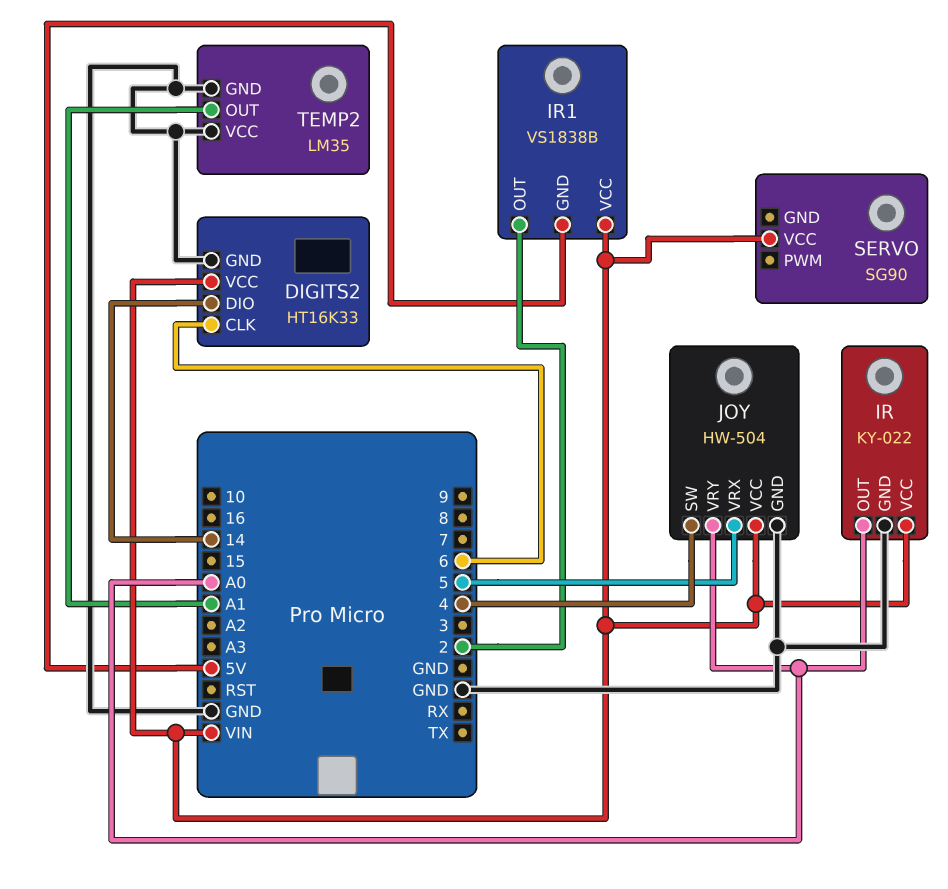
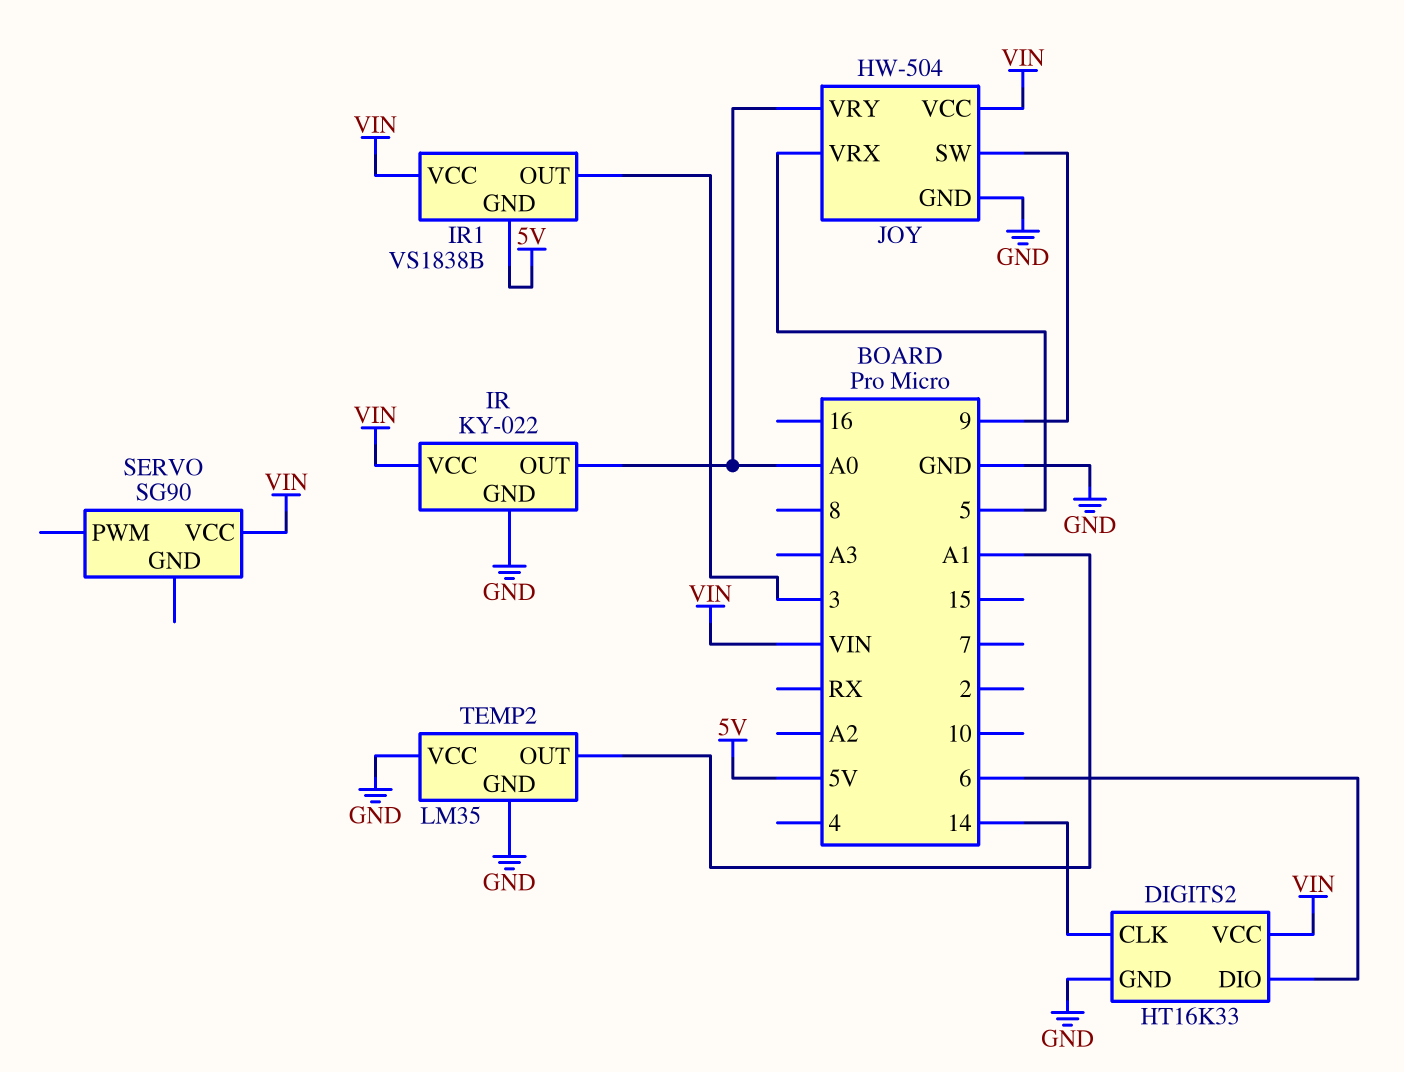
DIGITS2 pin CLK: 6 -> 14
DIGITS2 pin DIO: 14 -> 6
IR1 pin OUT: 2 -> 3
JOY pin SW: 4 -> 9

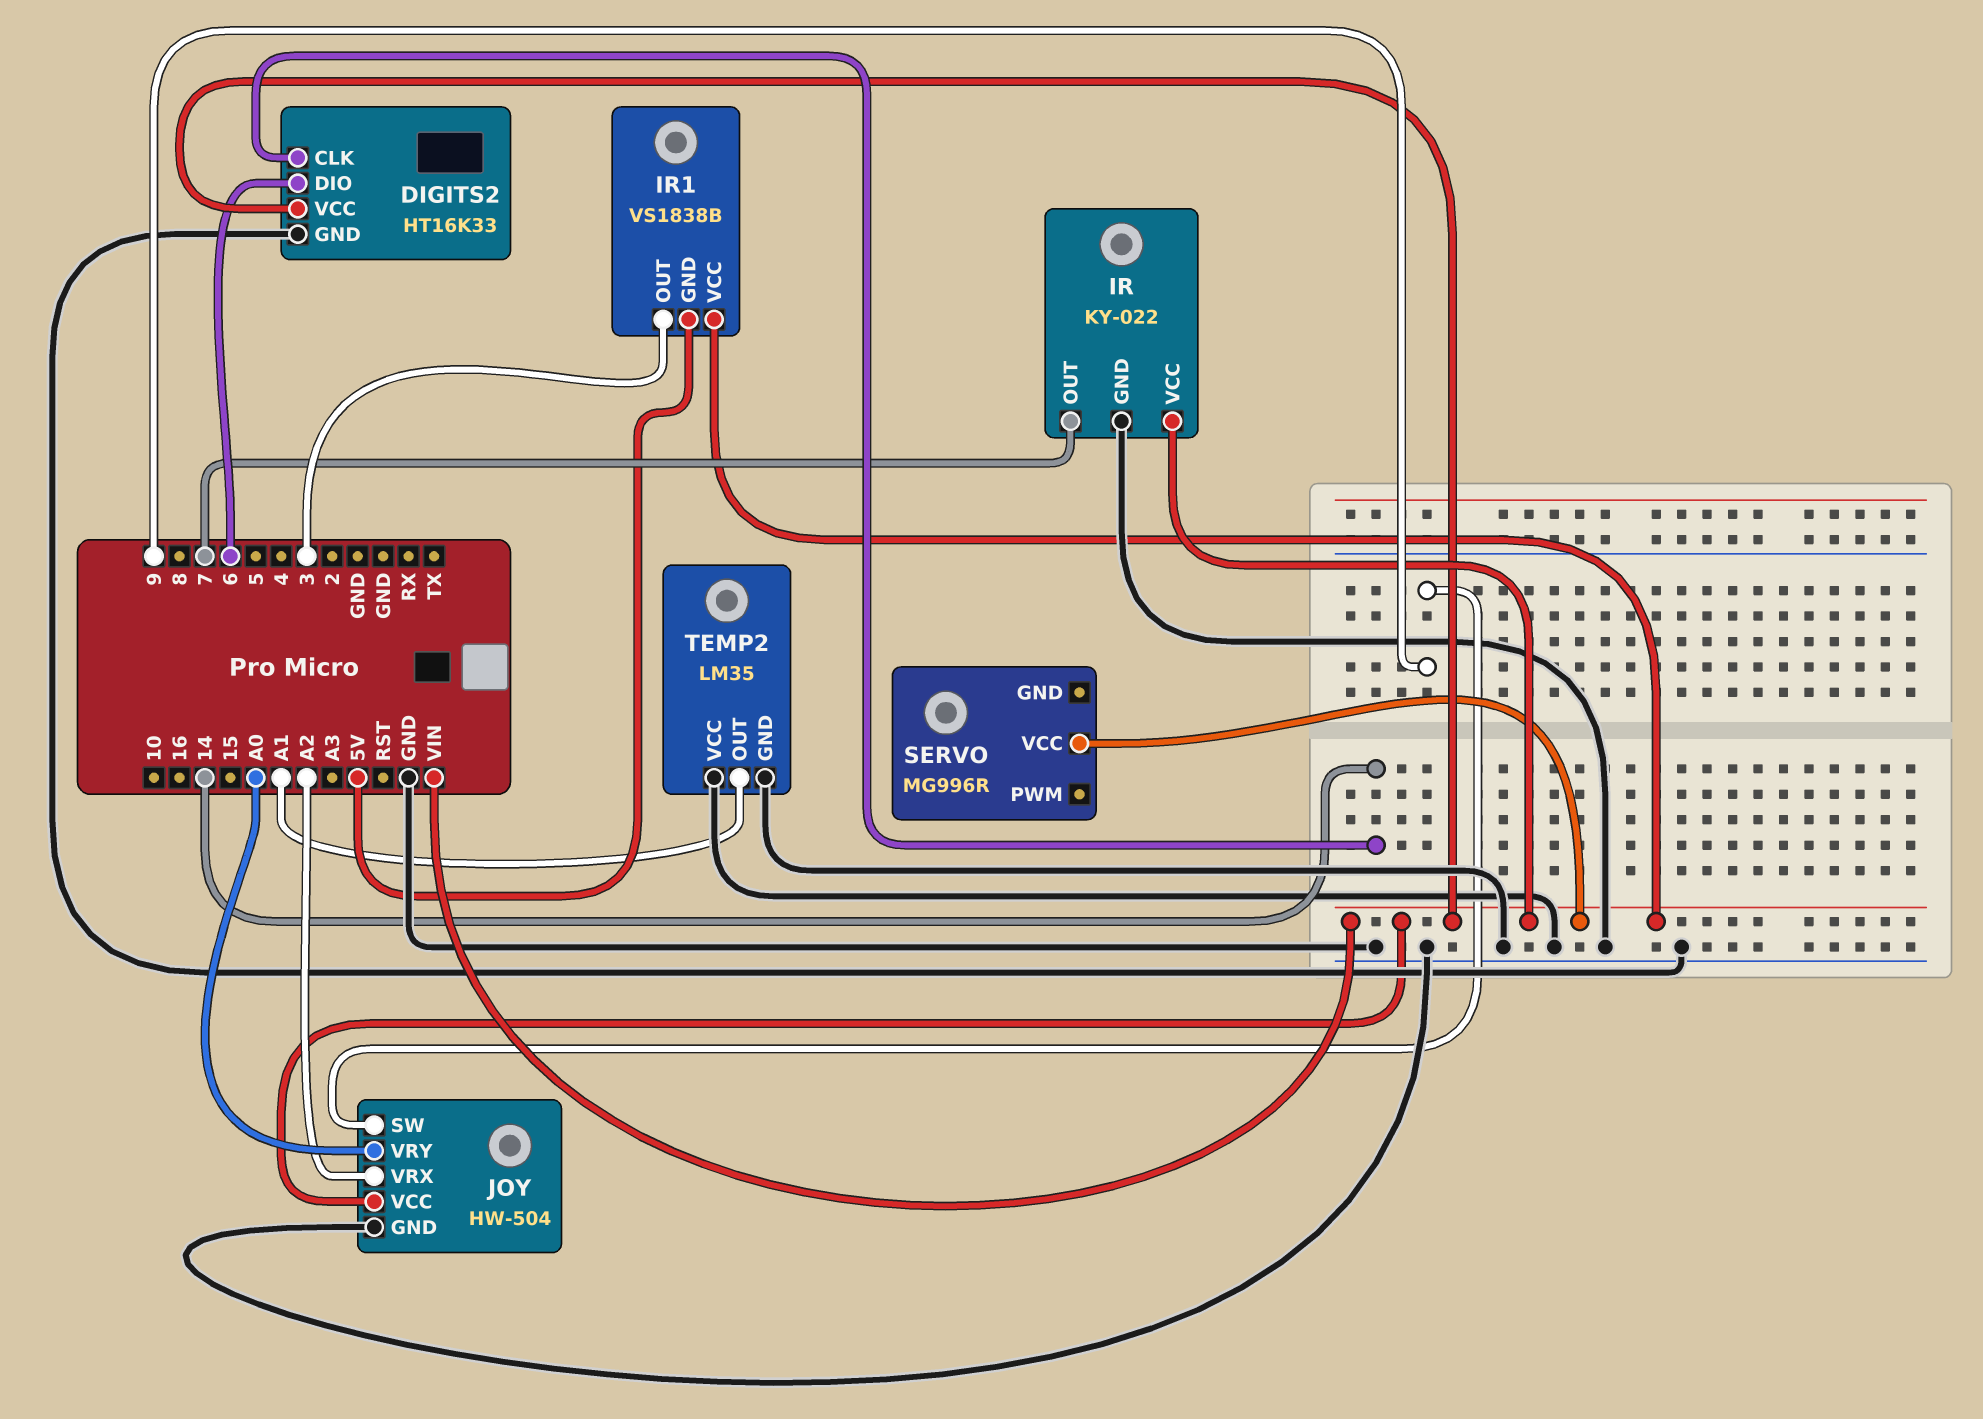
IR pin OUT: A0 -> 7
JOY pin VRX: 5 -> A2
SERVO: SG90 -> MG996R

